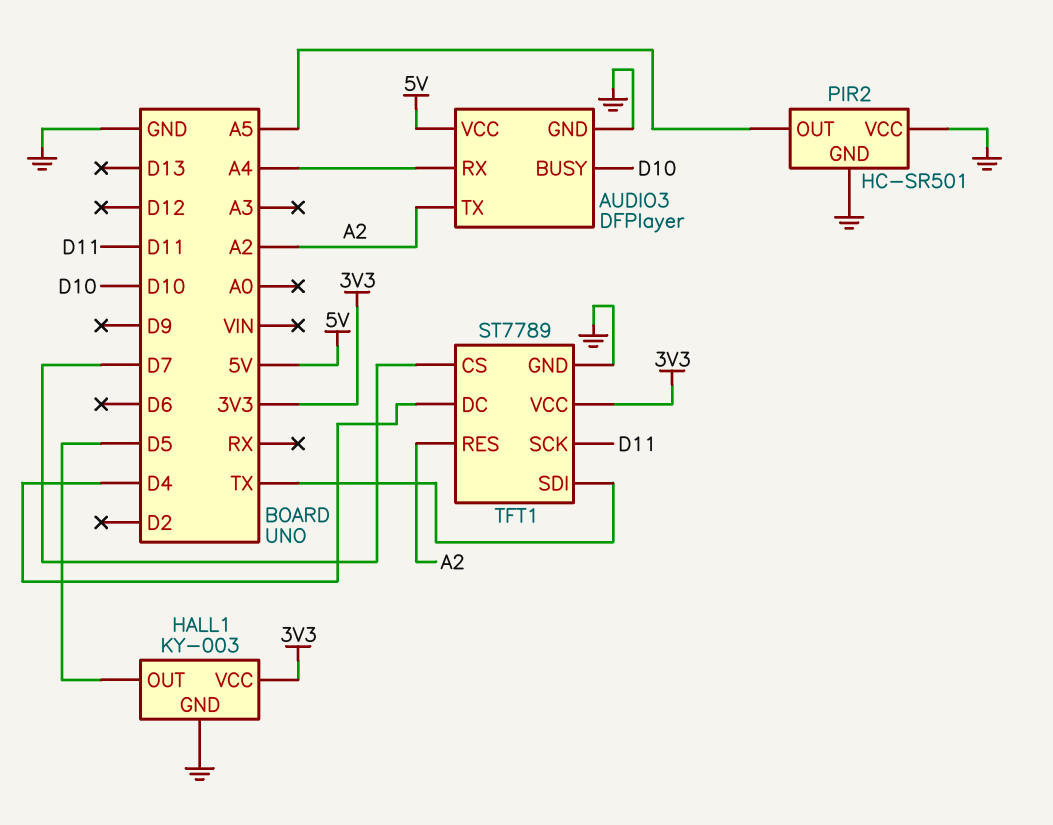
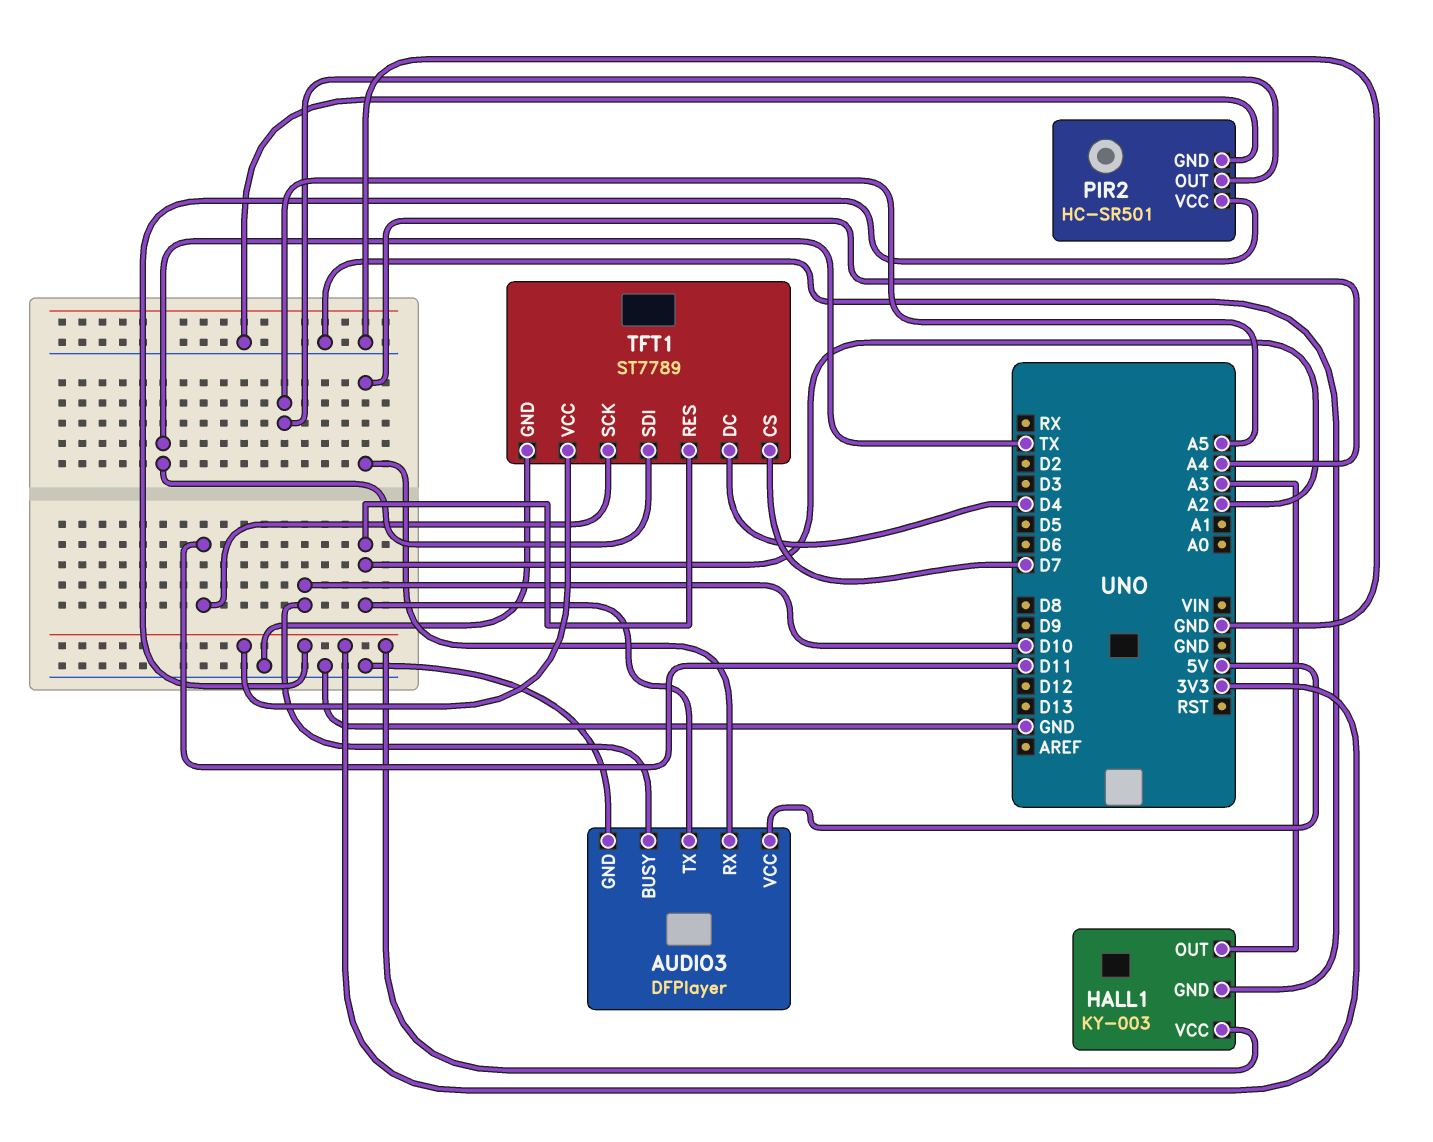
HALL1 pin OUT: D5 -> A3
PIR2 pin VCC: GND -> 3V3

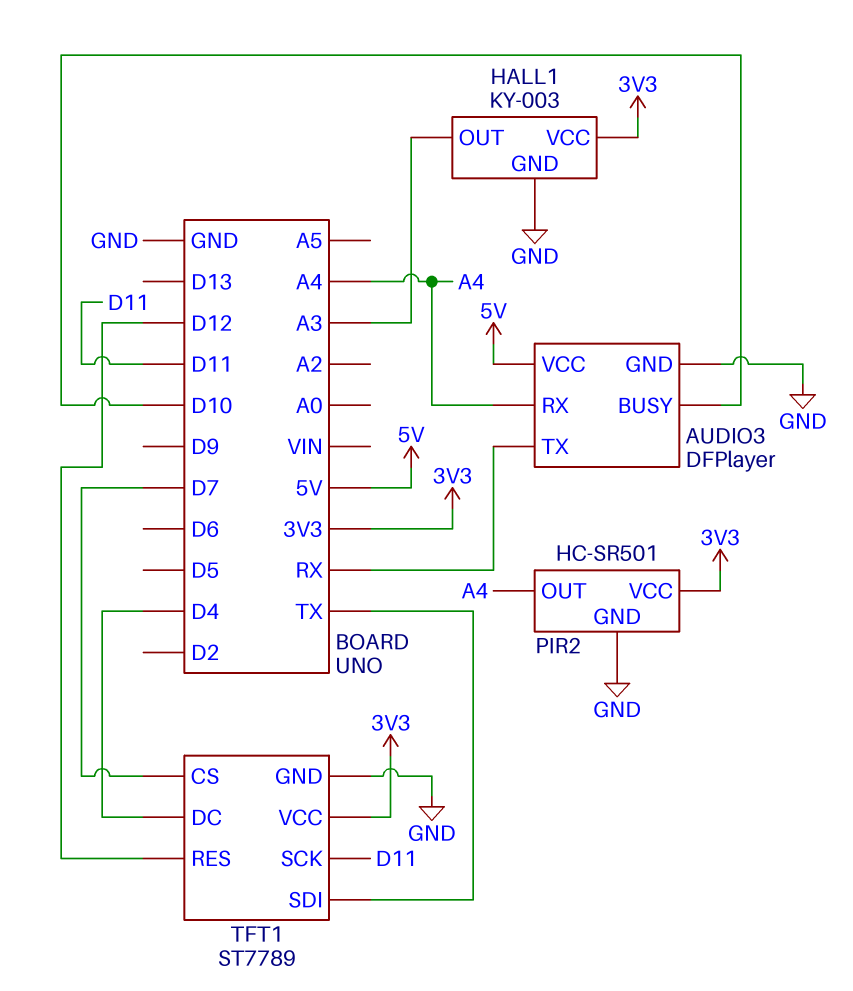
AUDIO3 pin TX: A2 -> RX
PIR2 pin OUT: A5 -> A4
TFT1 pin RES: A2 -> D12

